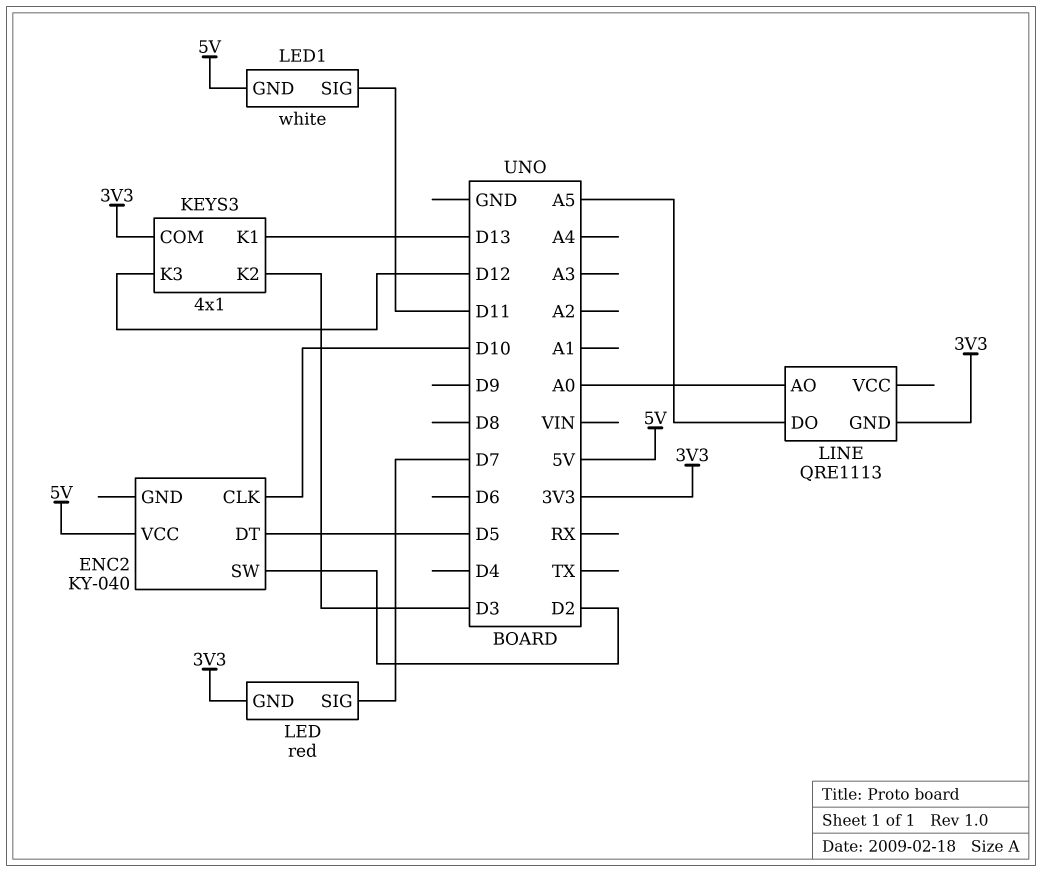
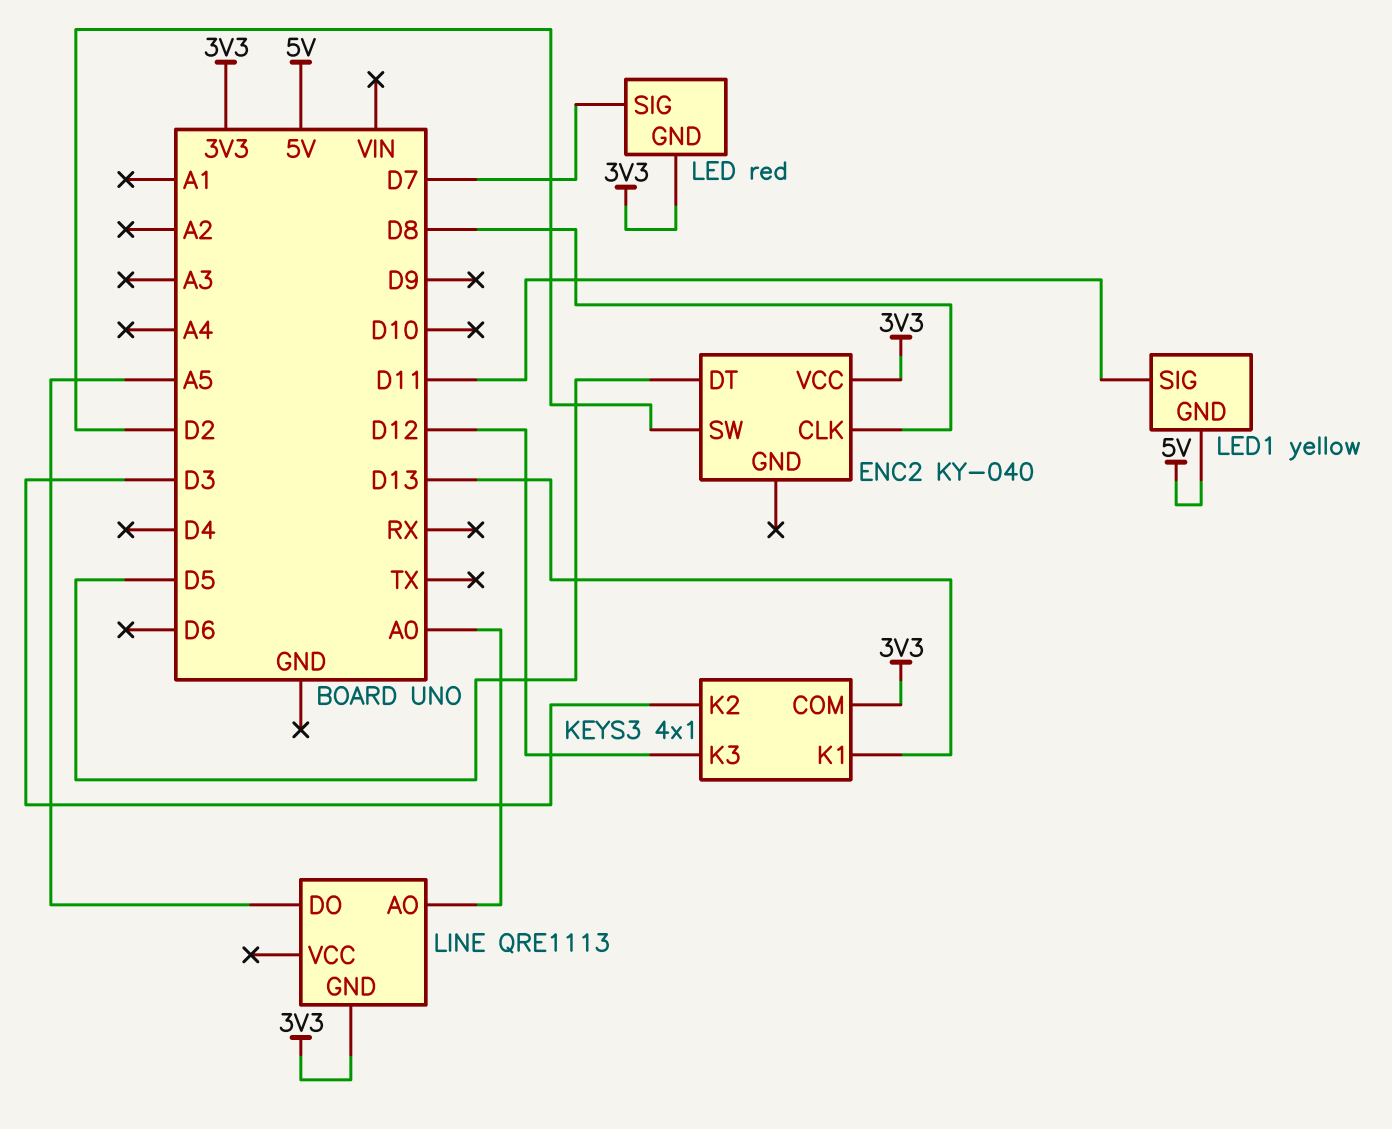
ENC2 pin CLK: D10 -> D8
ENC2 pin VCC: 5V -> 3V3
LED1: white -> yellow

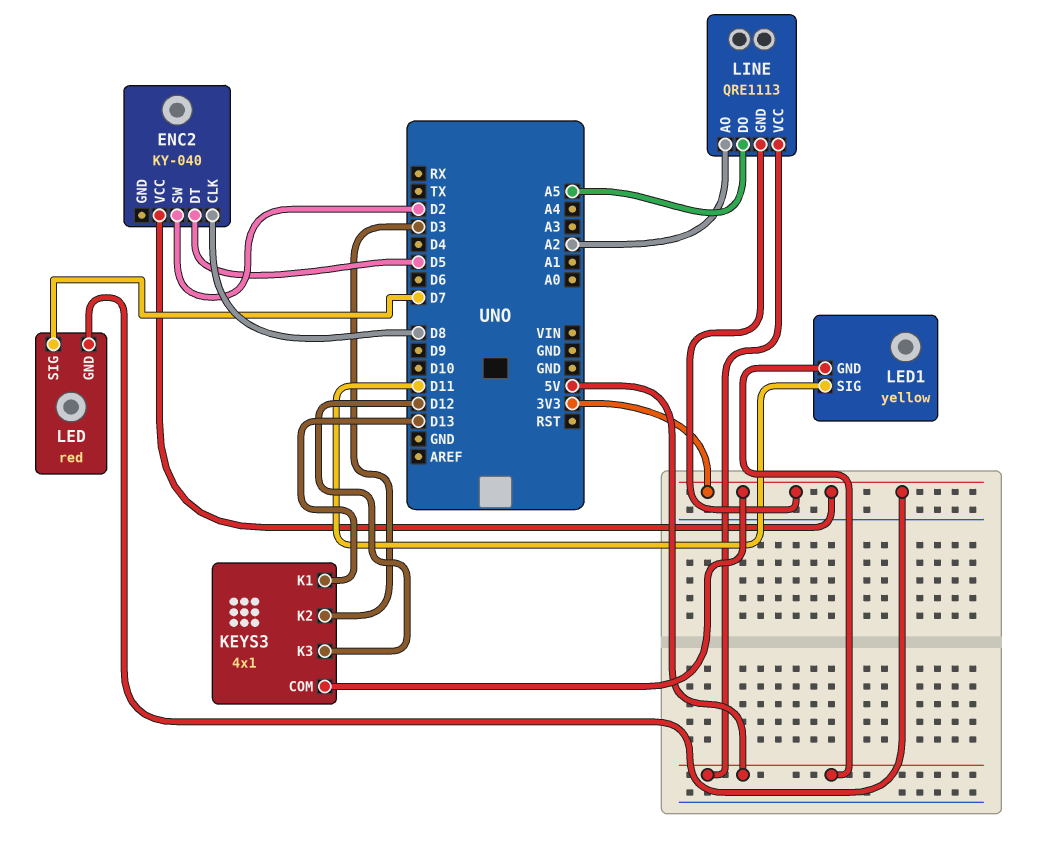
LINE pin AO: A0 -> A2
LINE pin VCC: none -> 5V

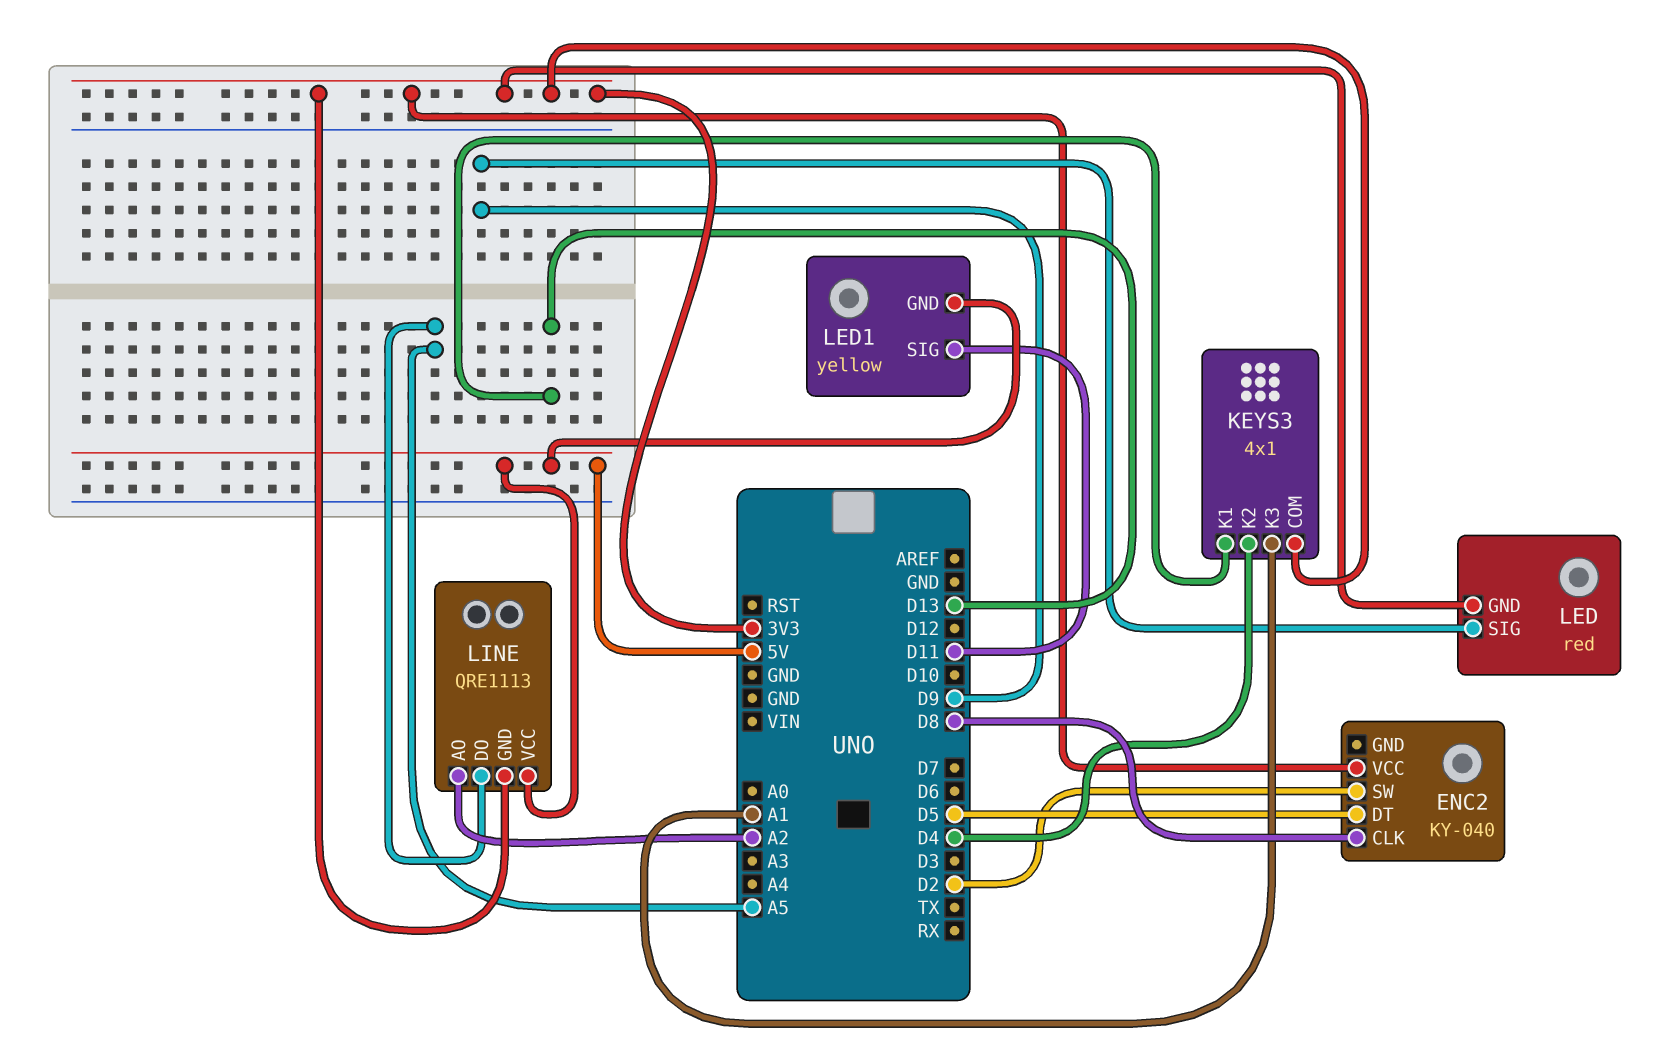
KEYS3 pin K2: D3 -> D4
KEYS3 pin K3: D12 -> A1
LED pin SIG: D7 -> D9

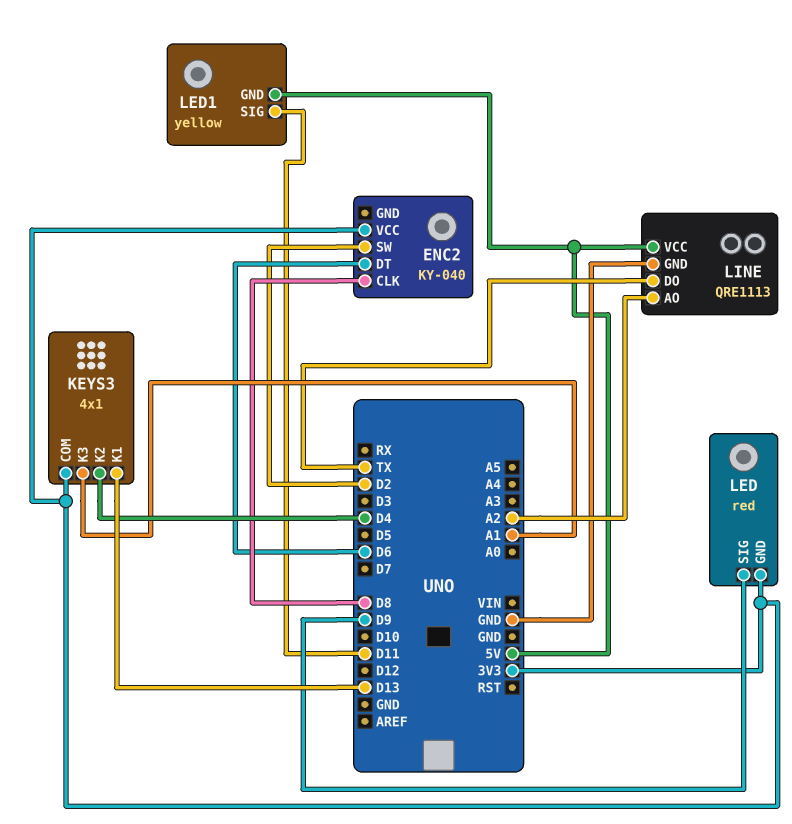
ENC2 pin DT: D5 -> D6
LINE pin DO: A5 -> TX
LINE pin GND: 3V3 -> GND

